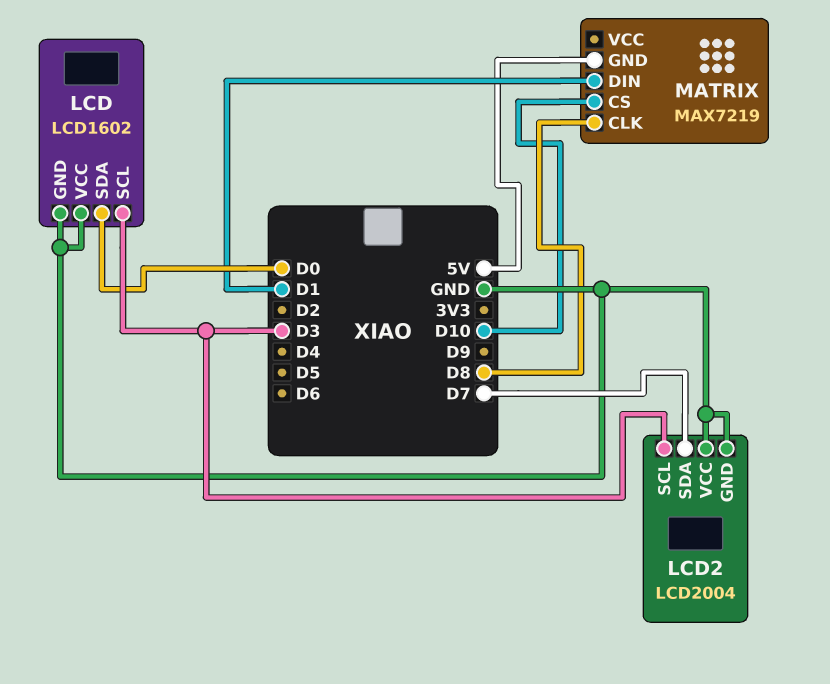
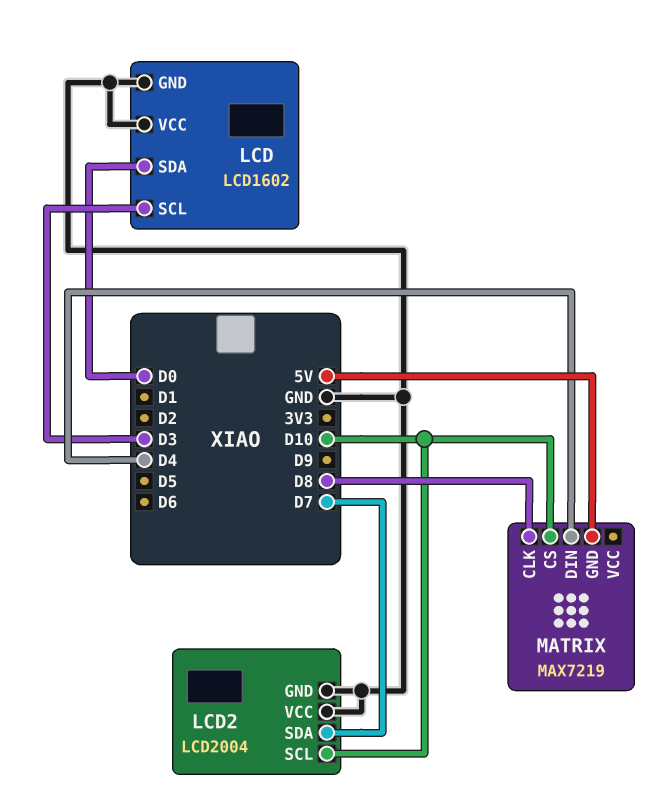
LCD2 pin SCL: D3 -> D10
MATRIX pin DIN: D1 -> D4

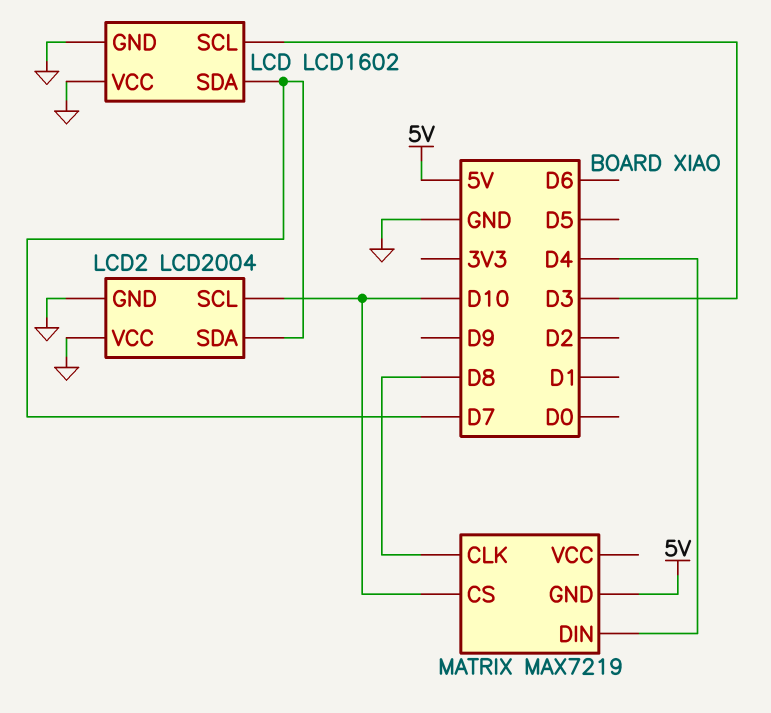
LCD pin SDA: D0 -> D7

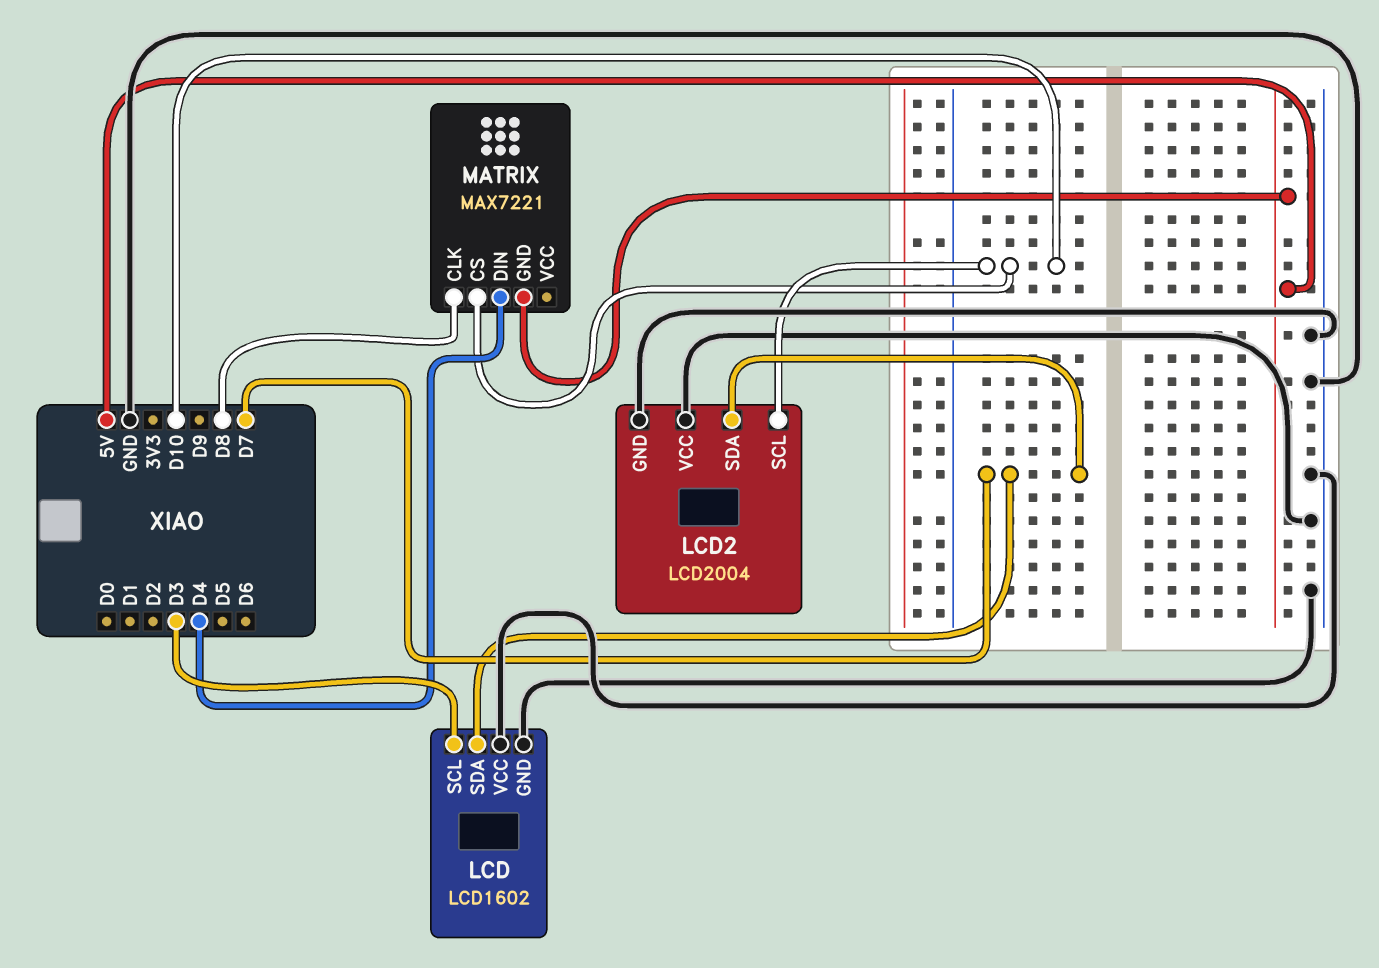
MATRIX: MAX7219 -> MAX7221

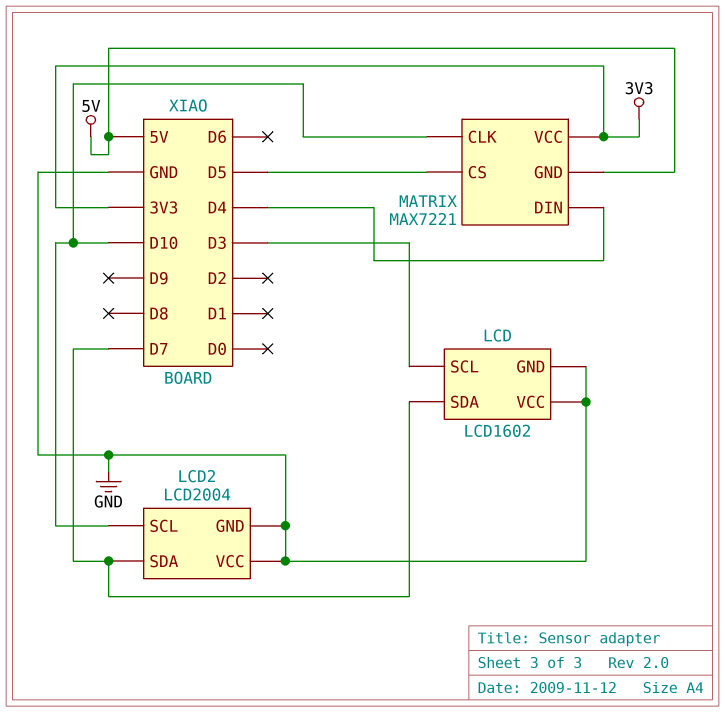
MATRIX pin CLK: D8 -> D10
MATRIX pin CS: D10 -> D5
MATRIX pin VCC: none -> 3V3

